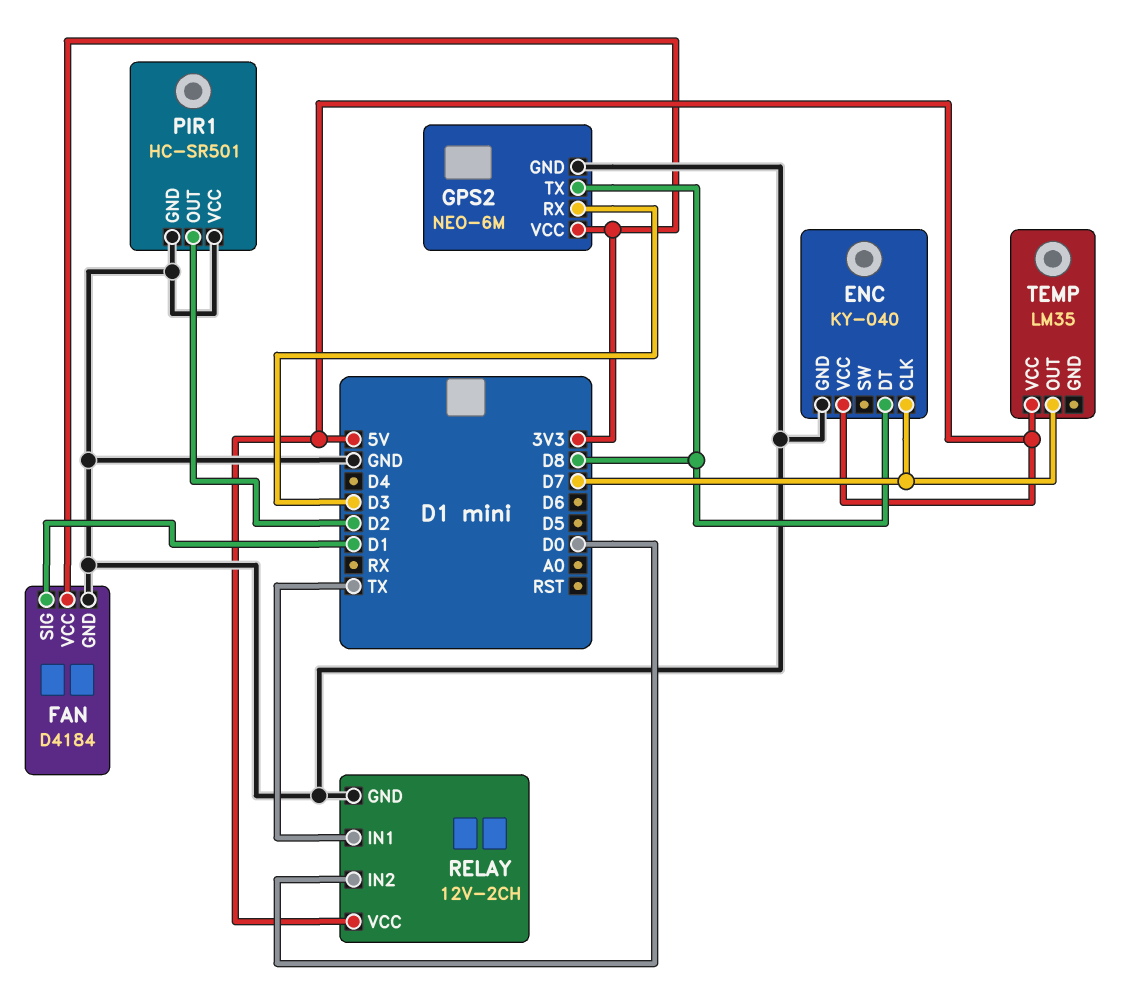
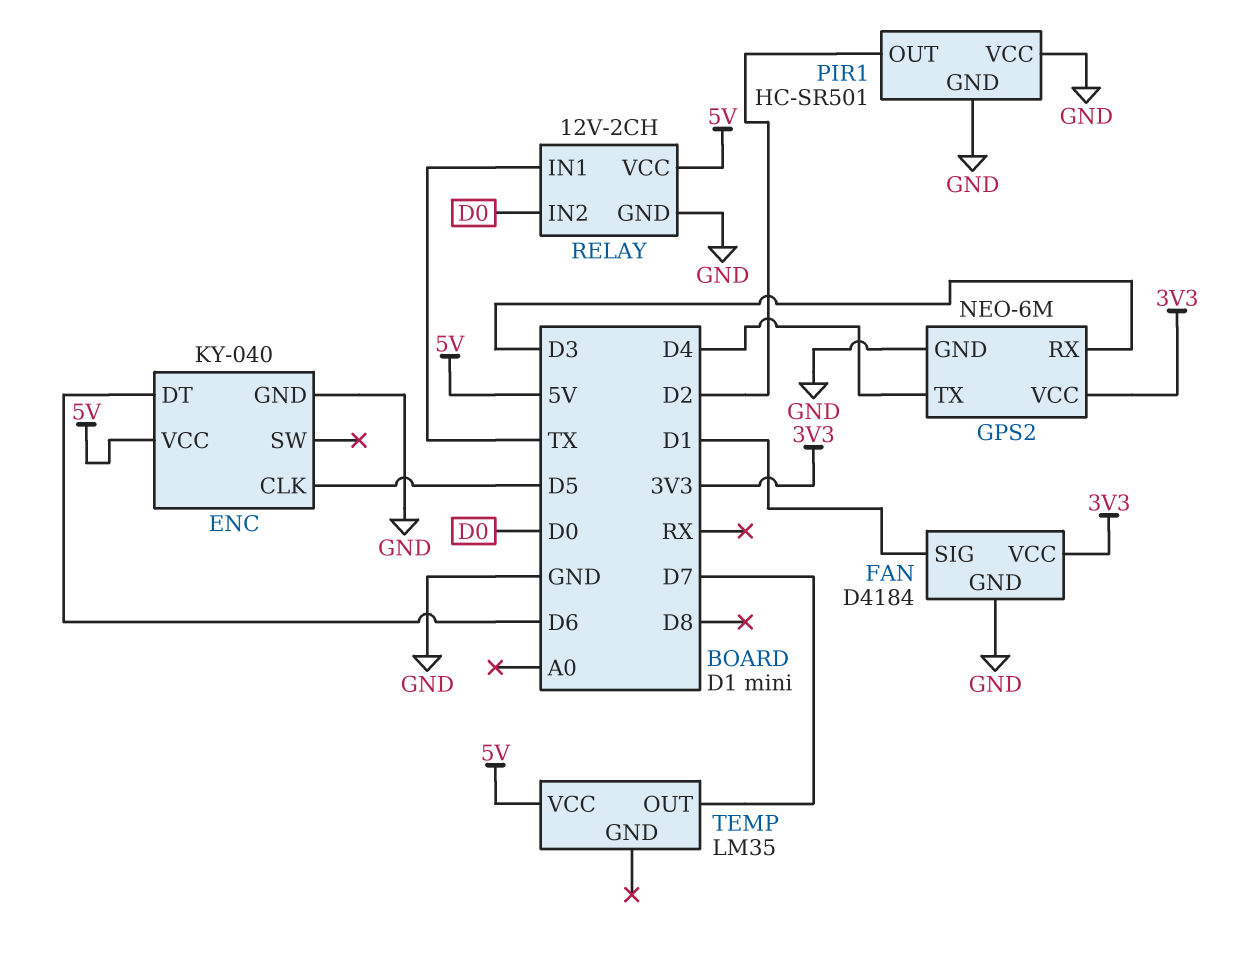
ENC pin CLK: D7 -> D5
ENC pin DT: D8 -> D6
GPS2 pin TX: D8 -> D4

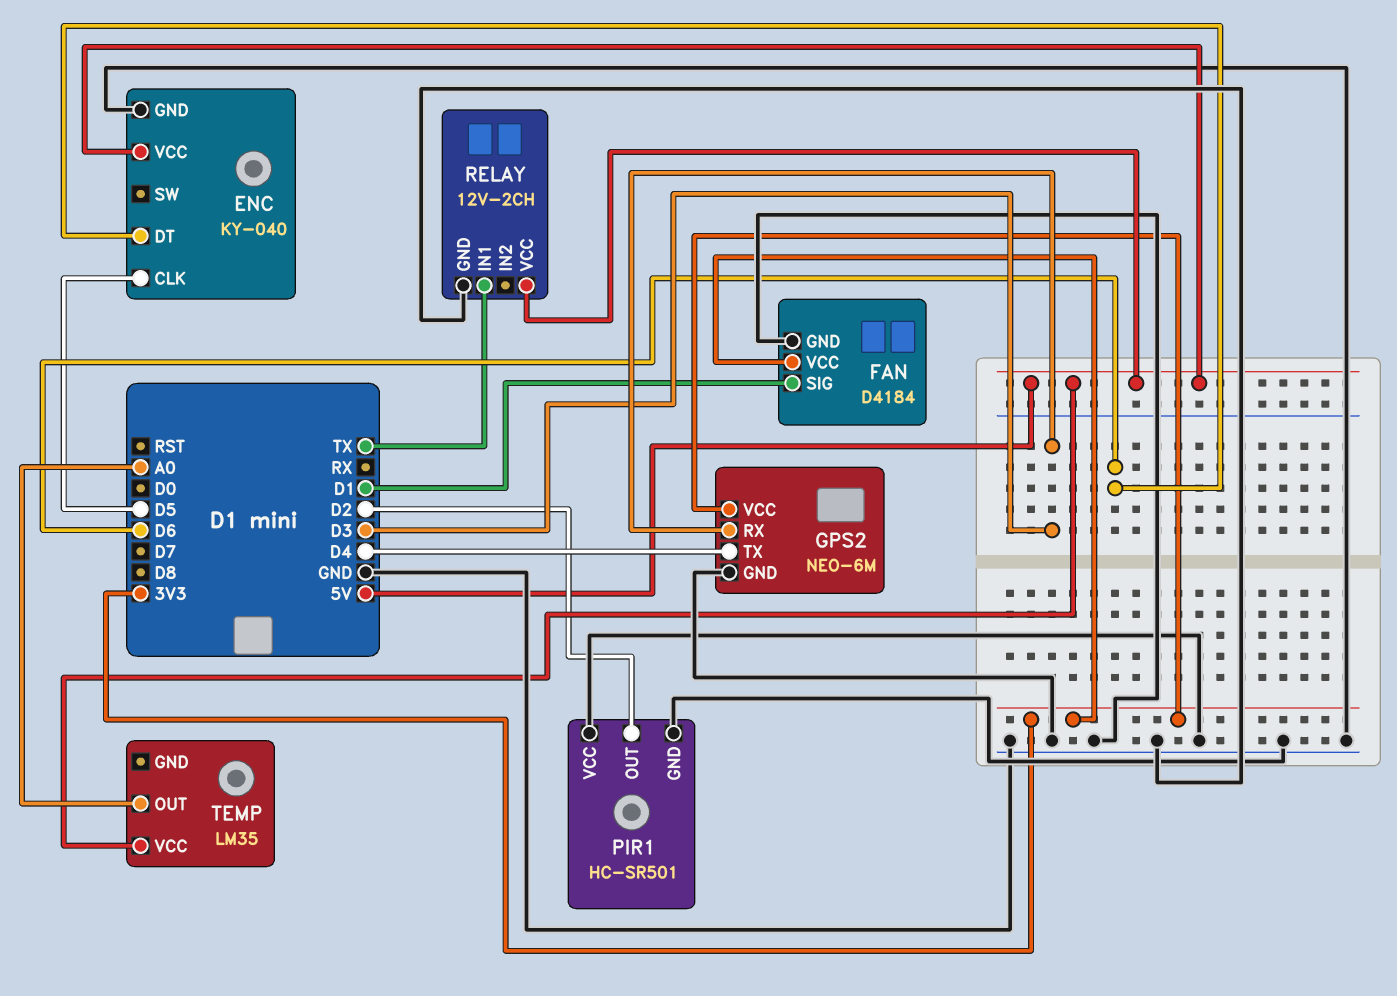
RELAY pin IN2: D0 -> none
TEMP pin OUT: D7 -> A0

